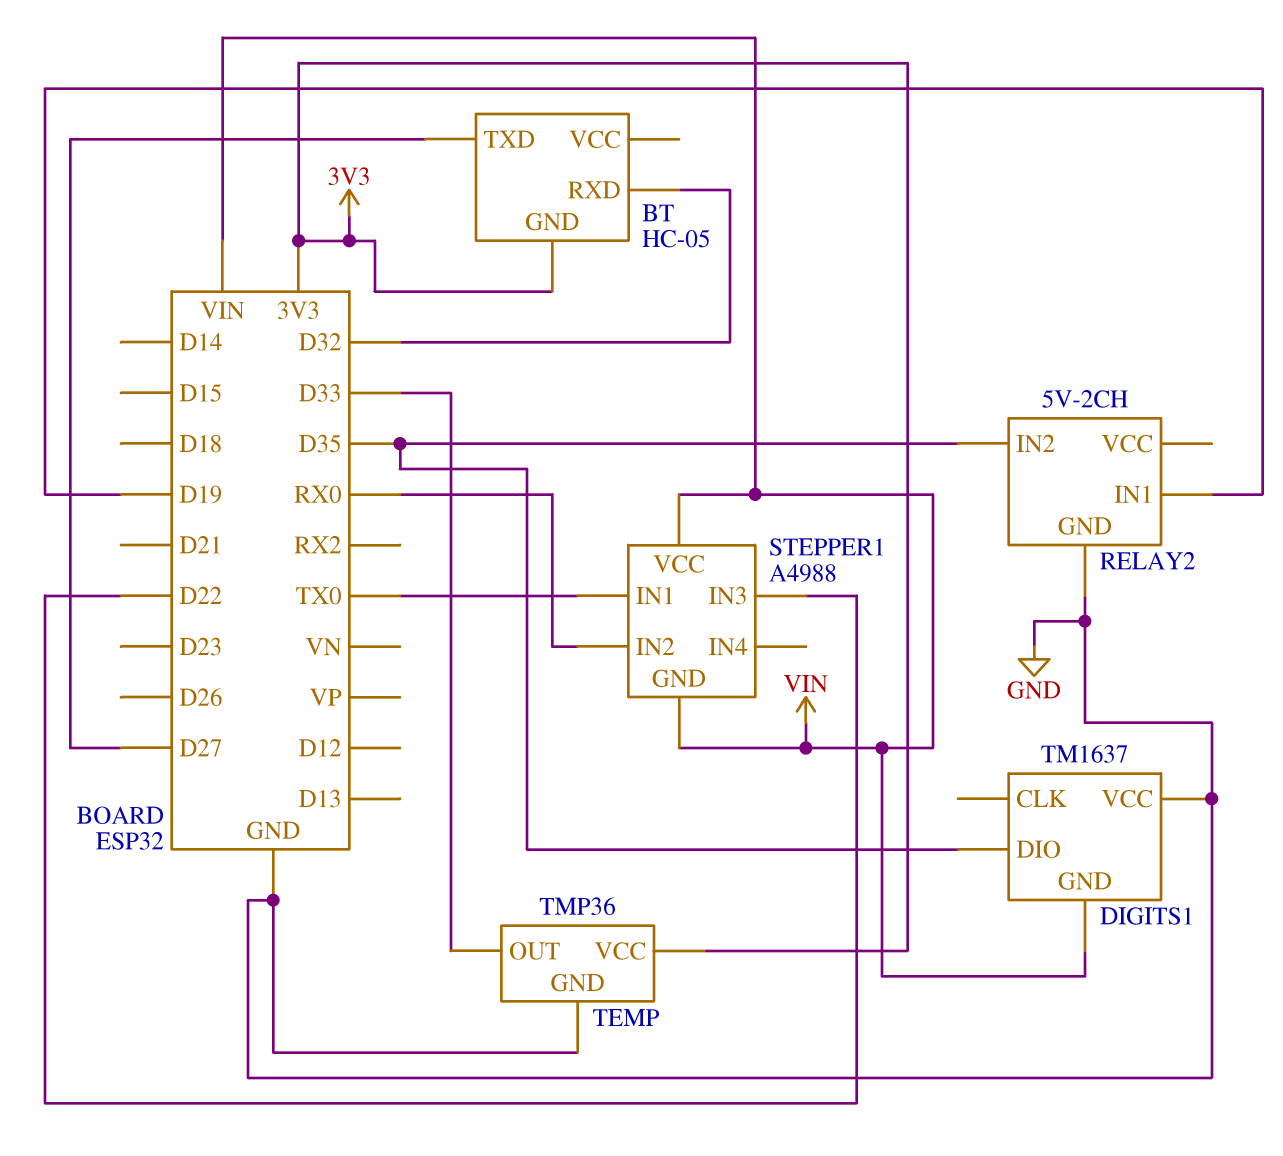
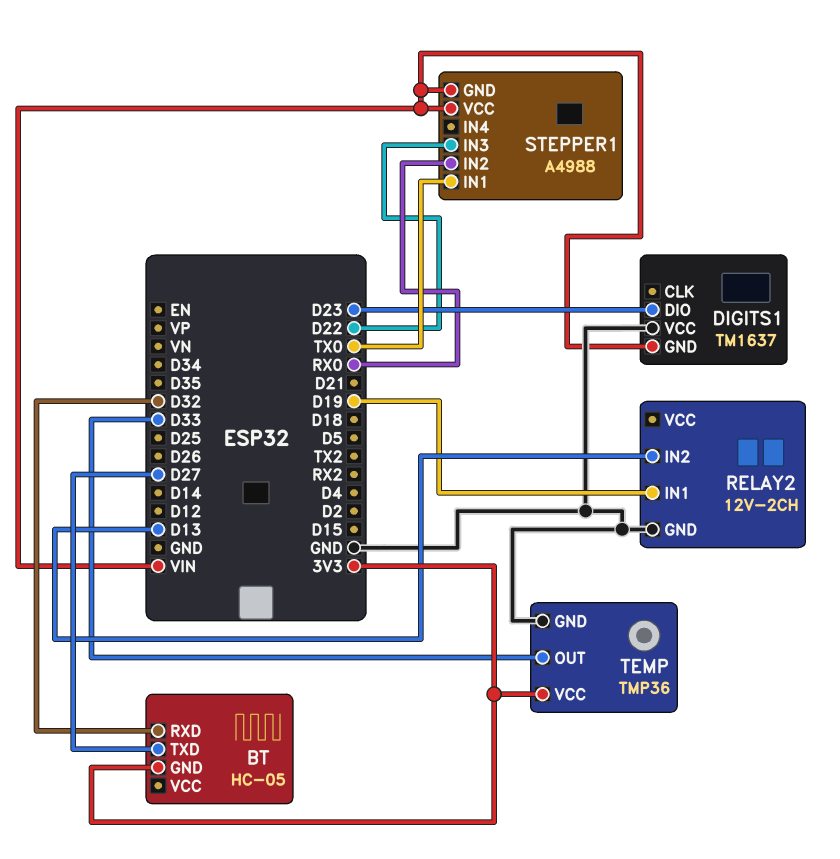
DIGITS1 pin DIO: D35 -> D23
RELAY2: 5V-2CH -> 12V-2CH
RELAY2 pin IN2: D35 -> D13

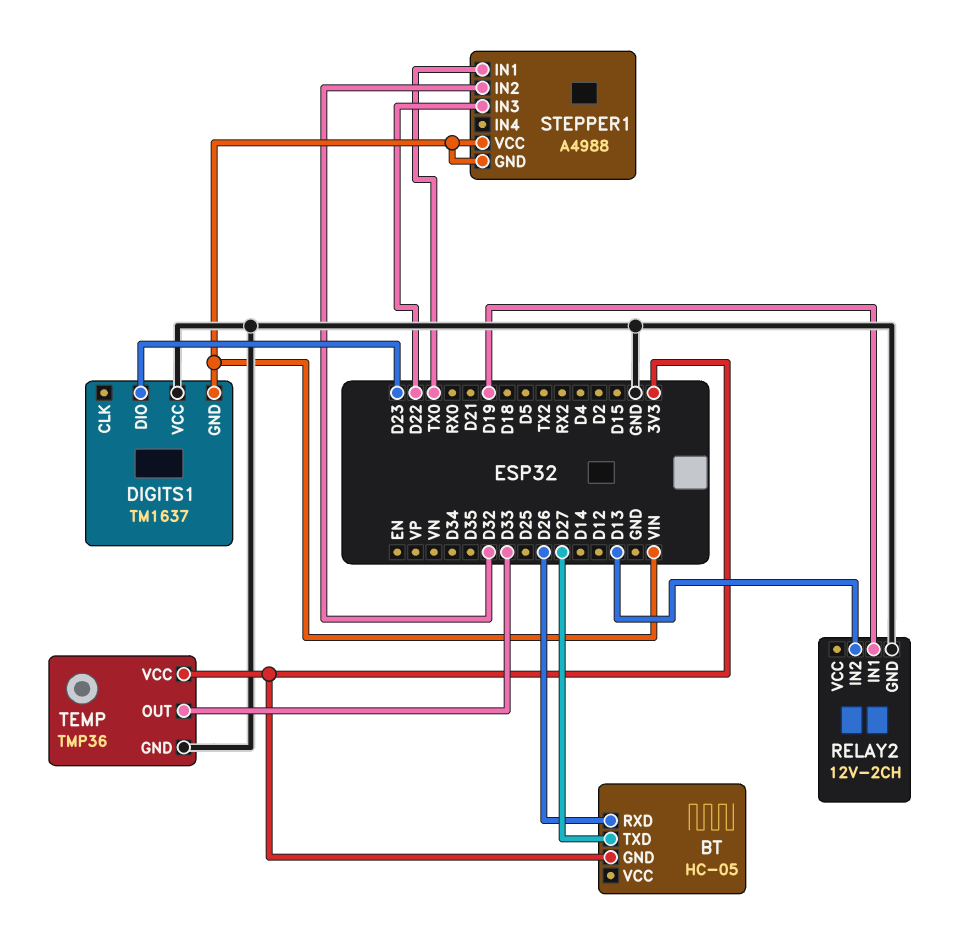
BT pin RXD: D32 -> D26
STEPPER1 pin IN2: RX0 -> D32

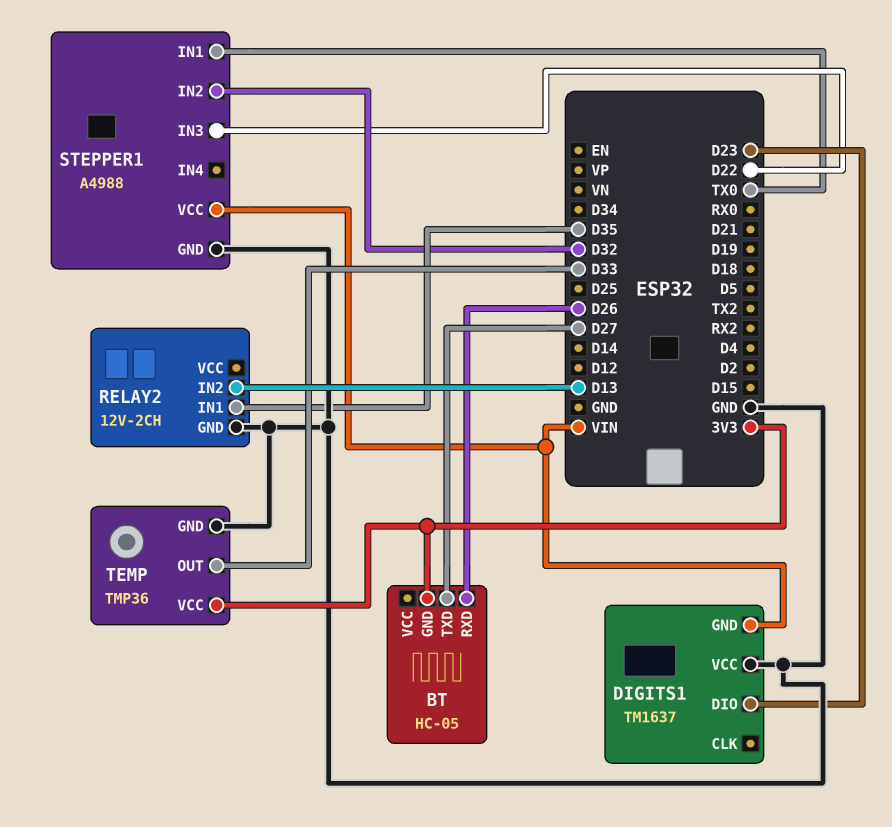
RELAY2 pin IN1: D19 -> D35
STEPPER1 pin GND: VIN -> GND

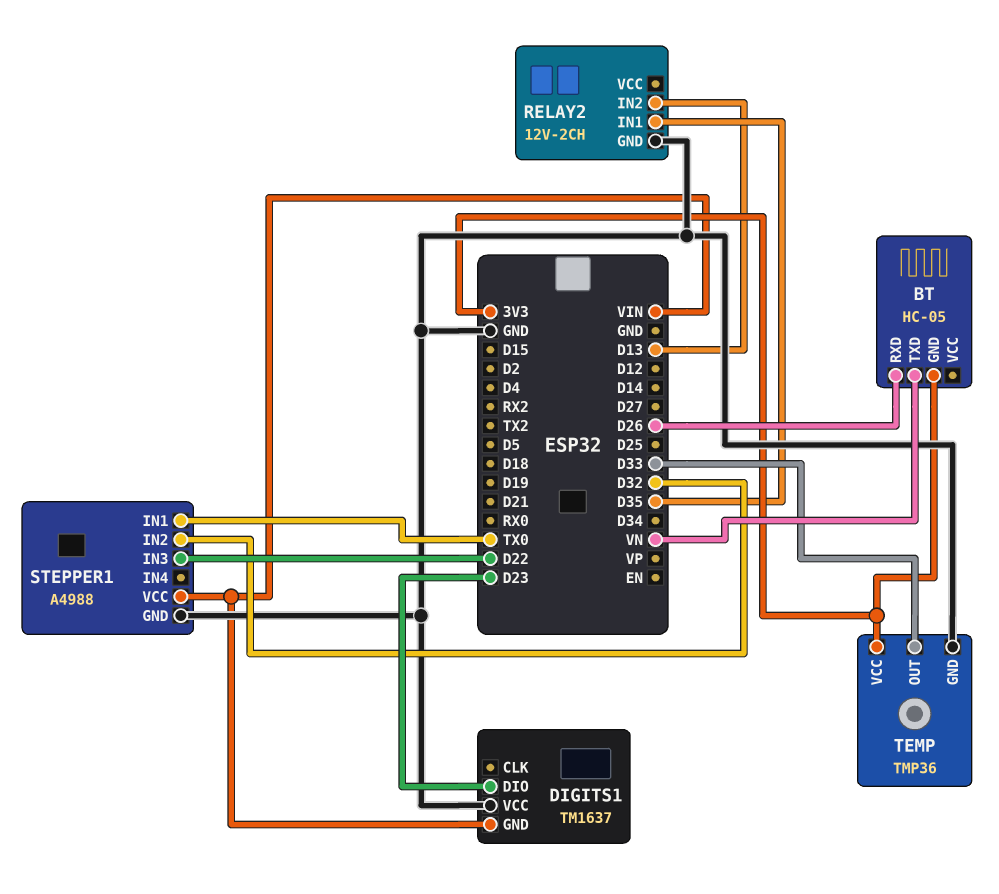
BT pin TXD: D27 -> VN

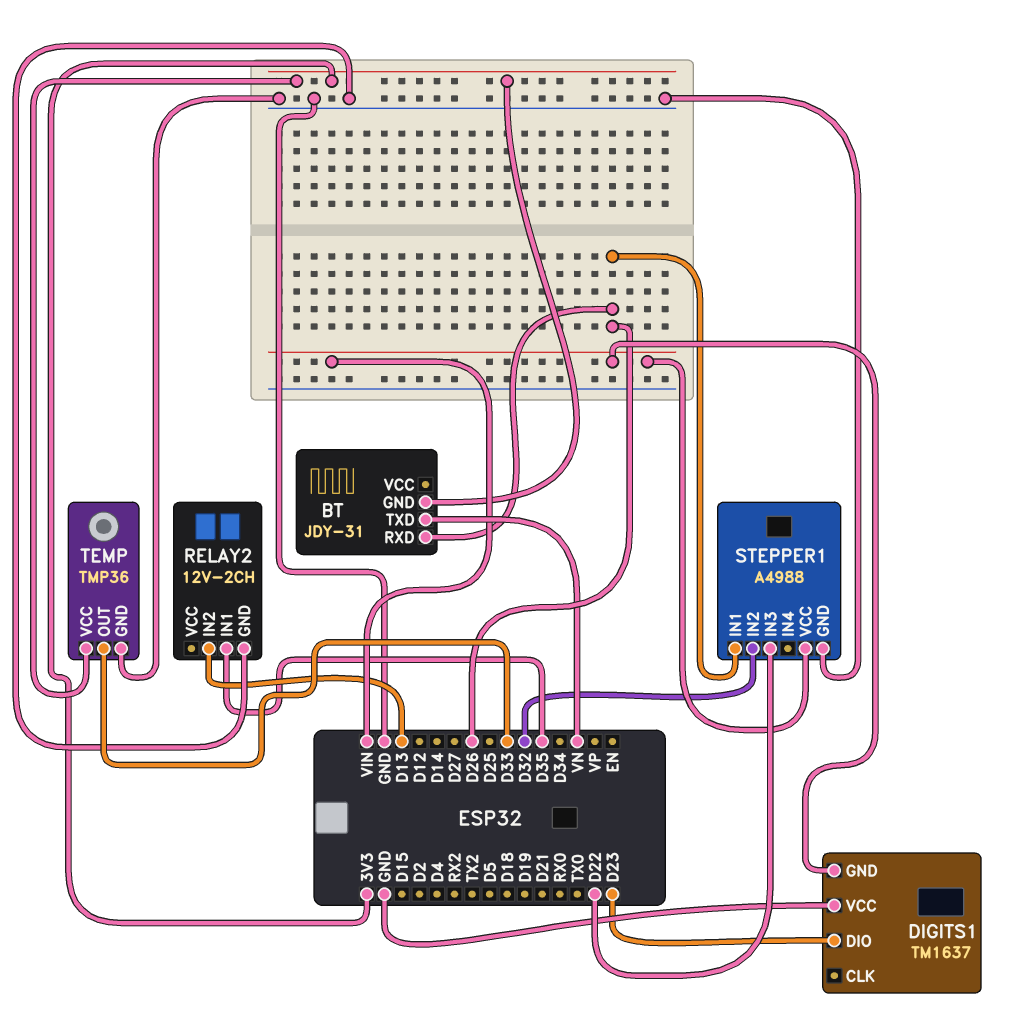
BT: HC-05 -> JDY-31
STEPPER1 pin IN1: TX0 -> D26

